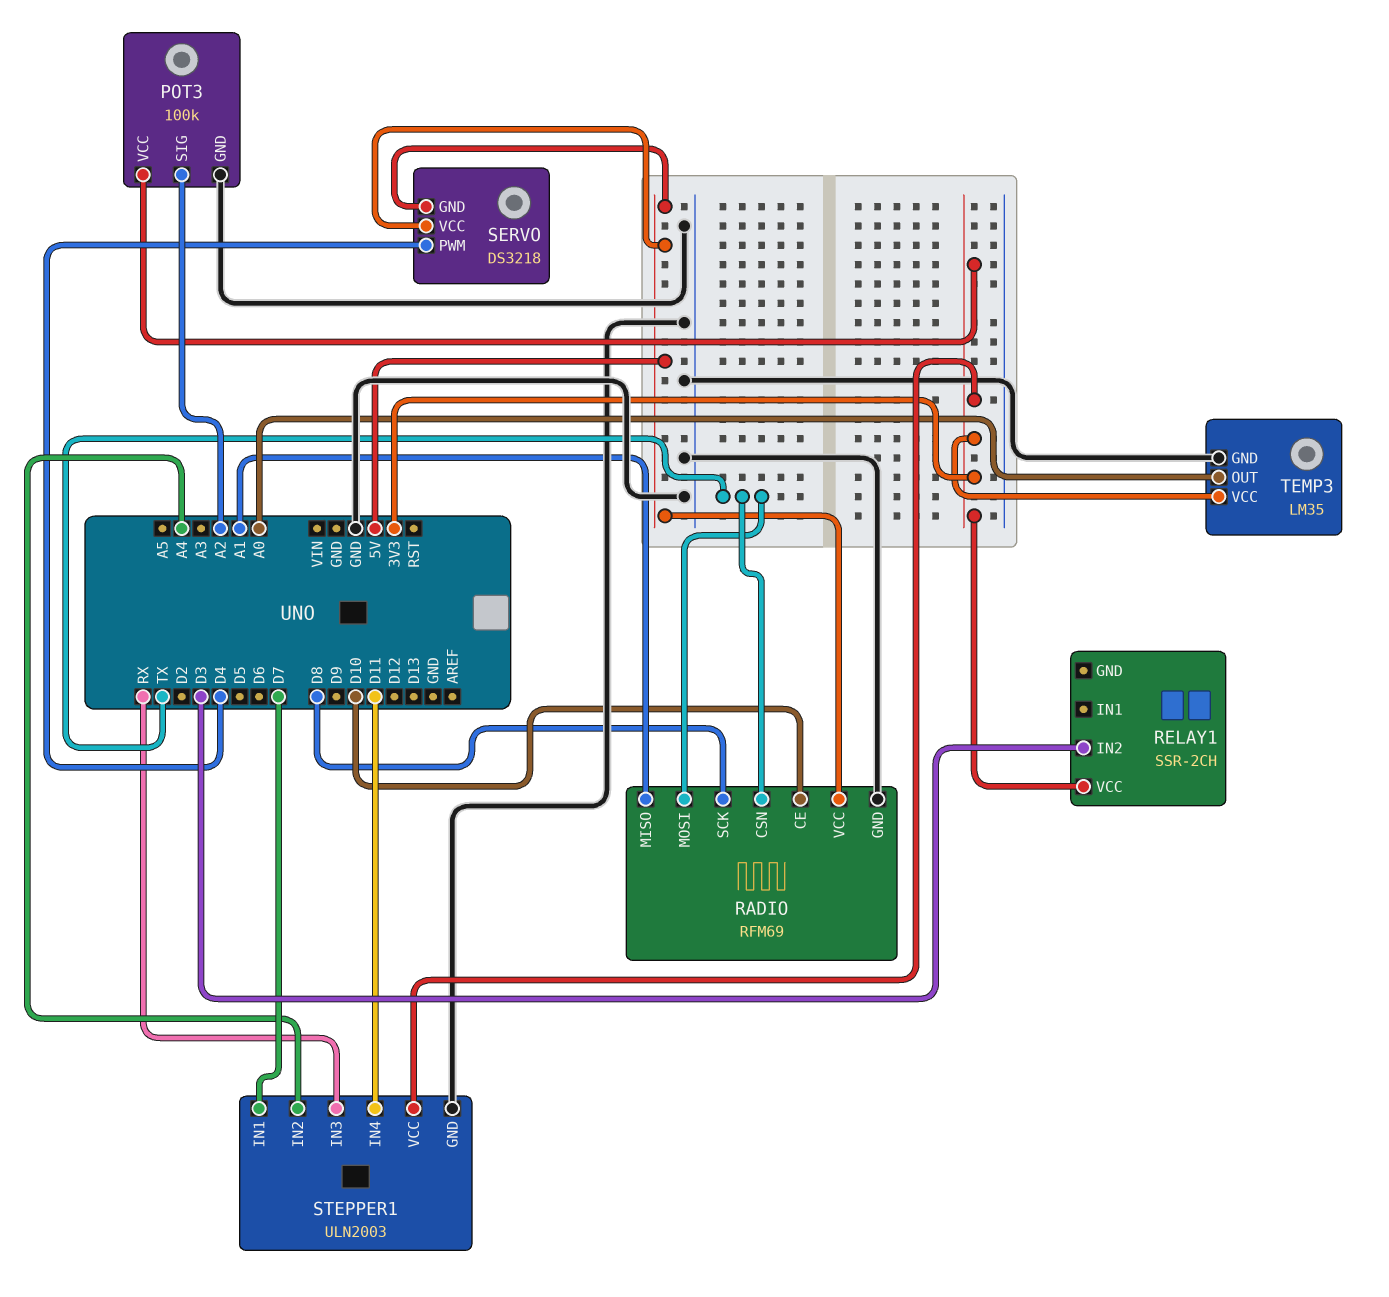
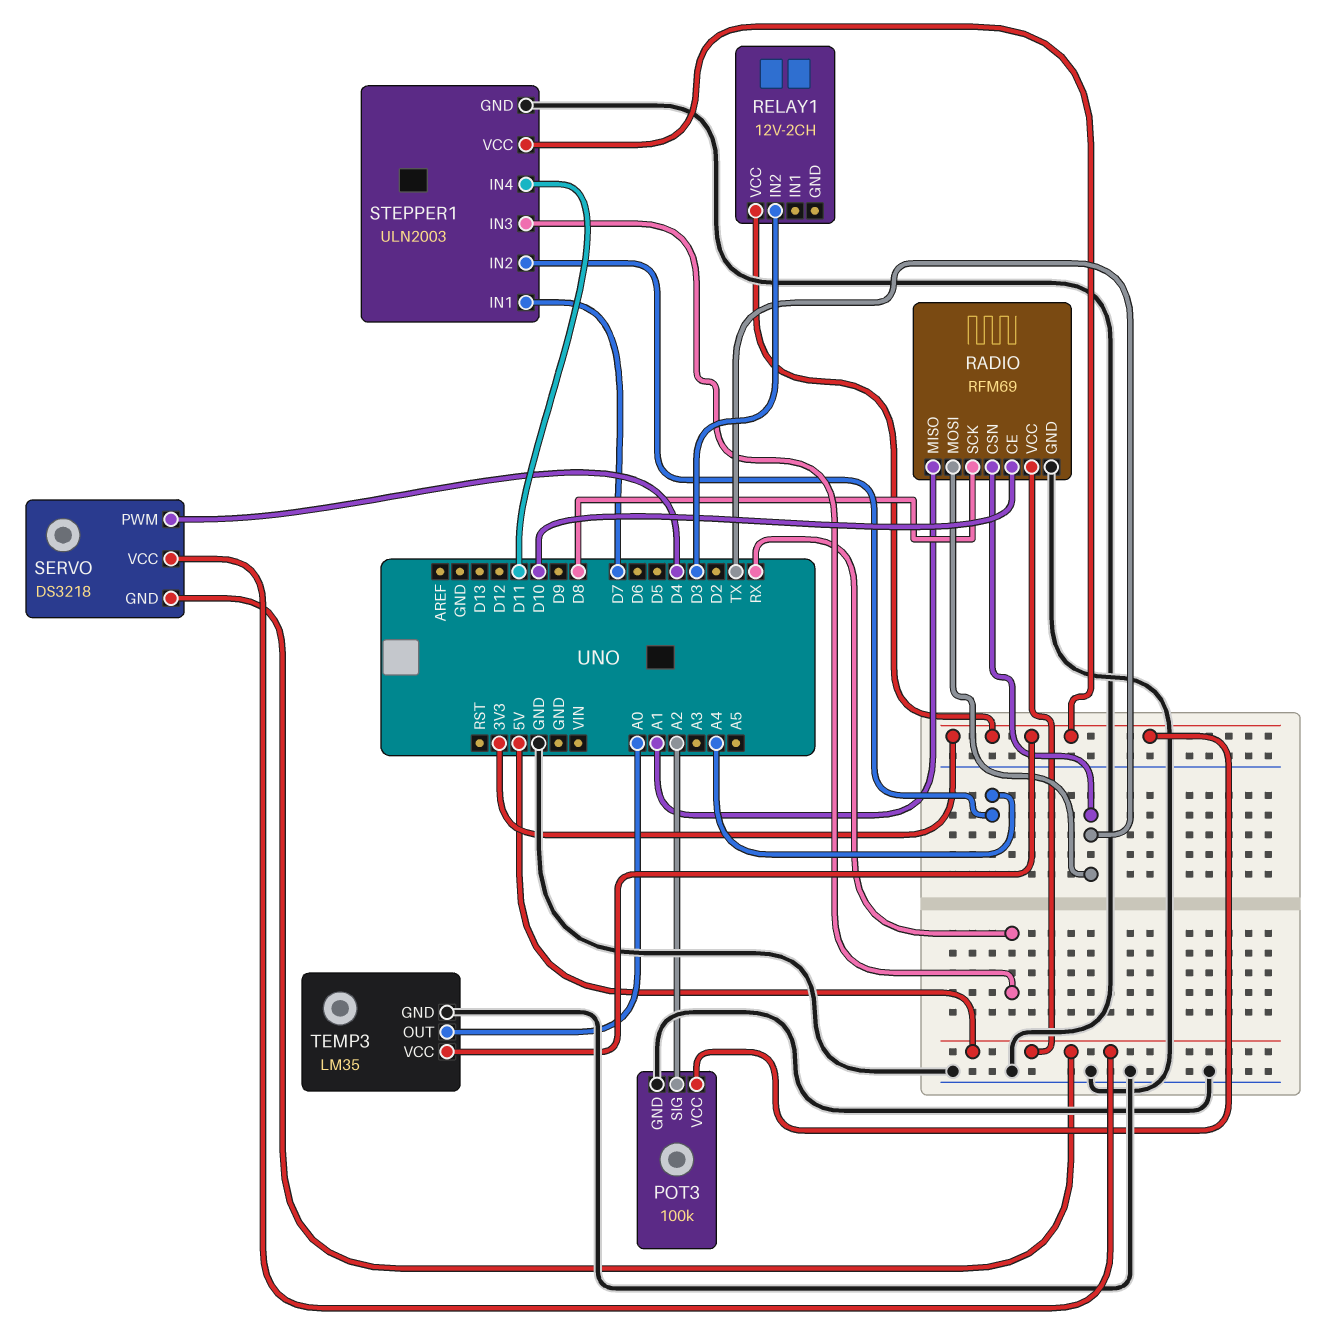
RELAY1: SSR-2CH -> 12V-2CH

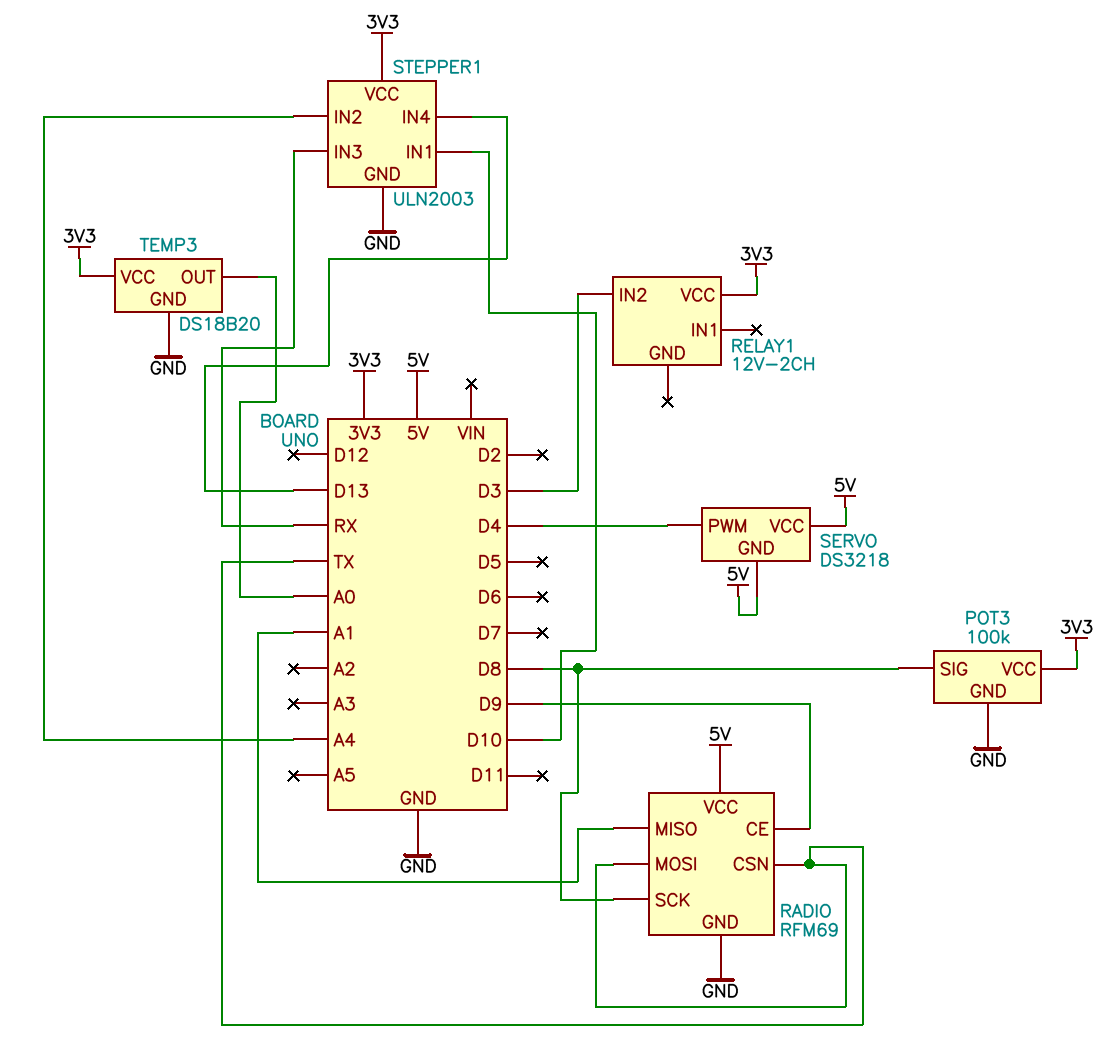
POT3 pin SIG: A2 -> D8
RADIO pin CE: D10 -> D9
STEPPER1 pin IN1: D7 -> D10
STEPPER1 pin IN4: D11 -> D13
TEMP3: LM35 -> DS18B20

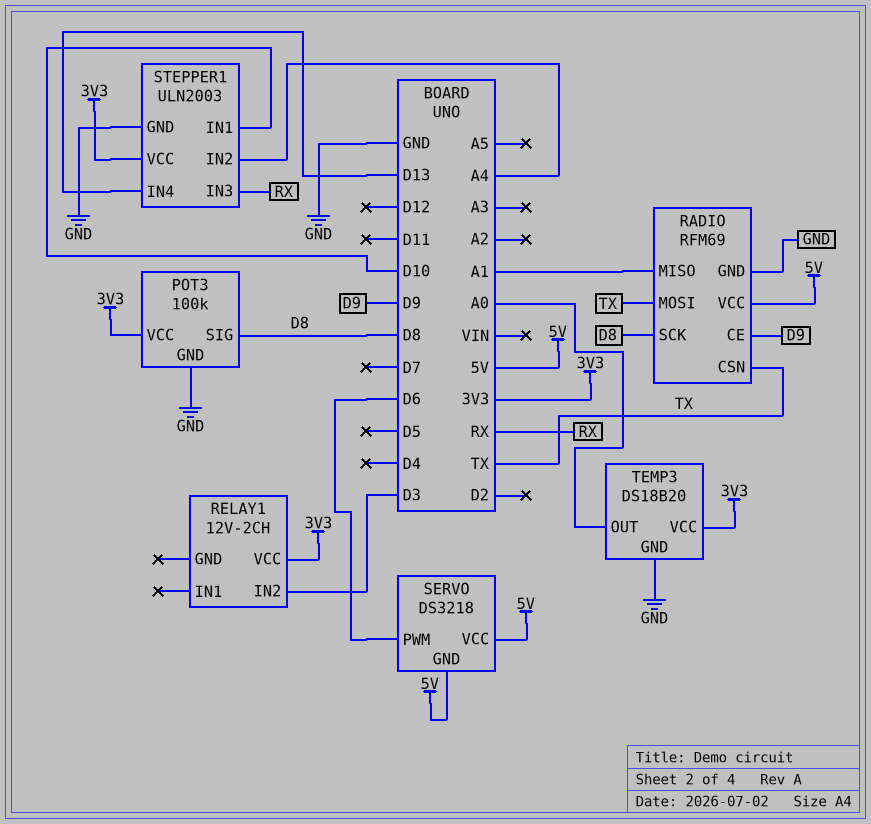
SERVO pin PWM: D4 -> D6

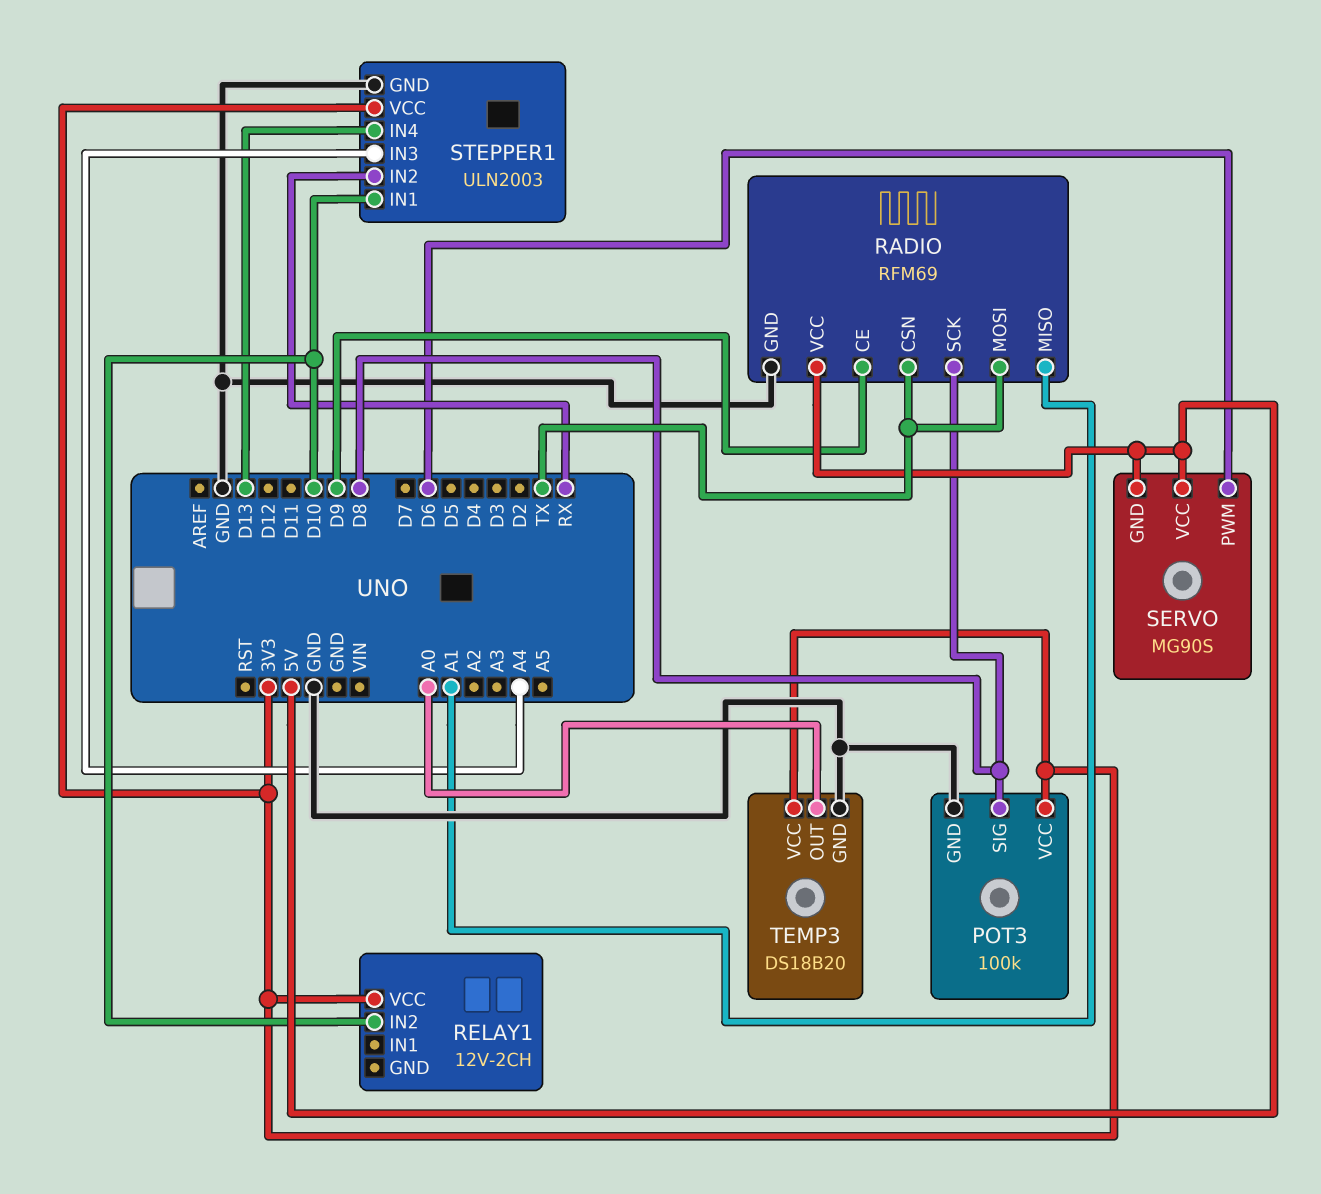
RELAY1 pin IN2: D3 -> D10
SERVO: DS3218 -> MG90S
STEPPER1 pin IN2: A4 -> RX
STEPPER1 pin IN3: RX -> A4

